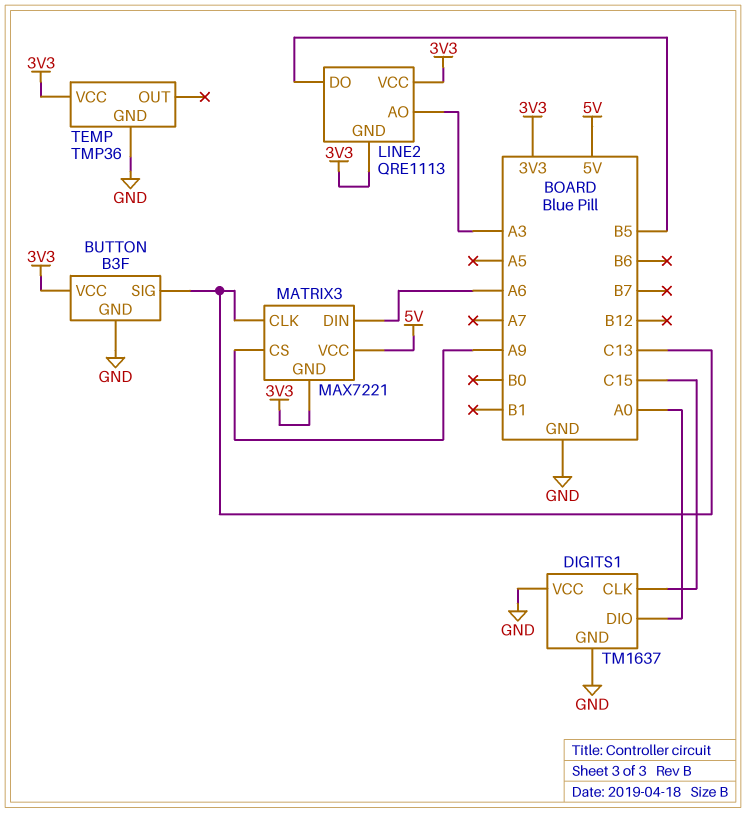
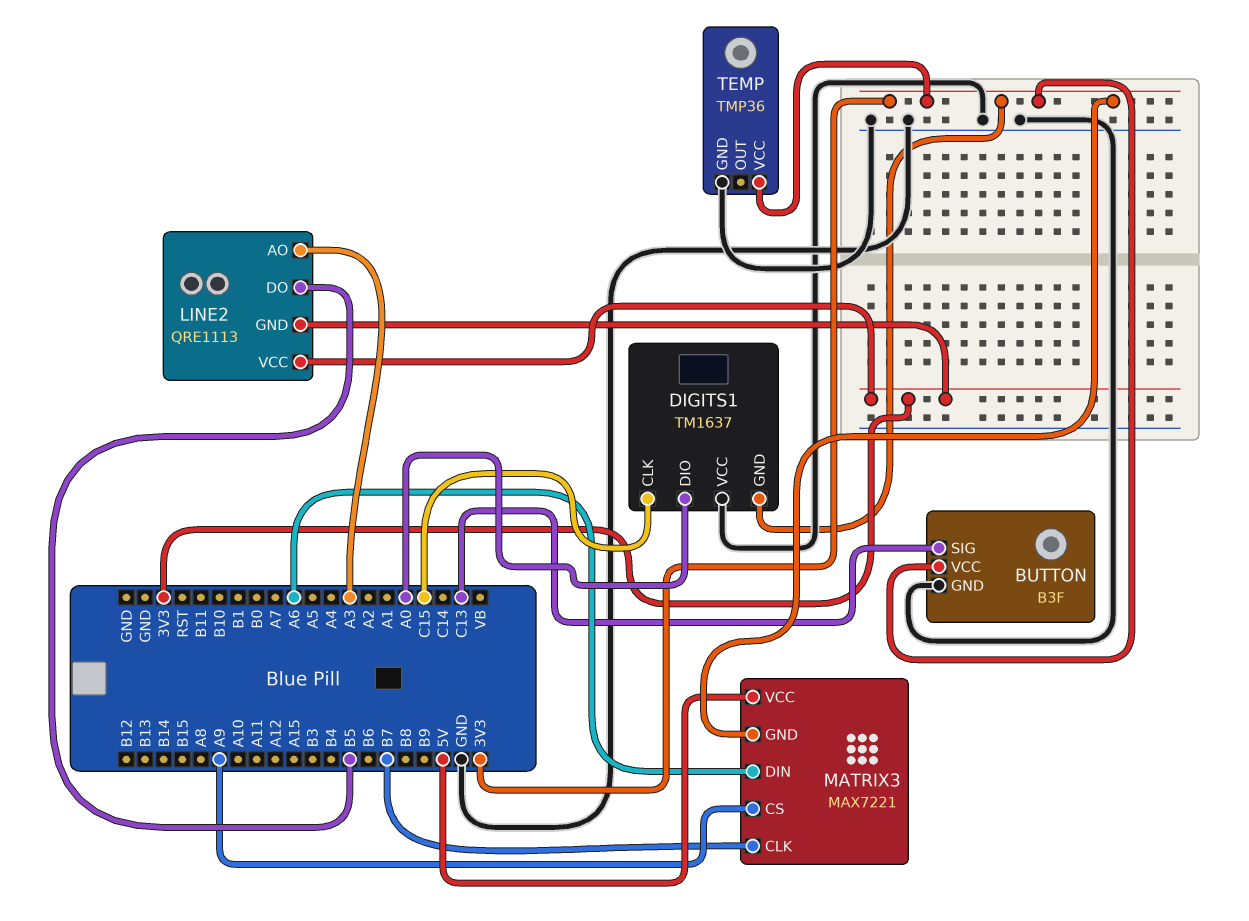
DIGITS1 pin GND: GND -> 3V3
MATRIX3 pin CLK: C13 -> B7

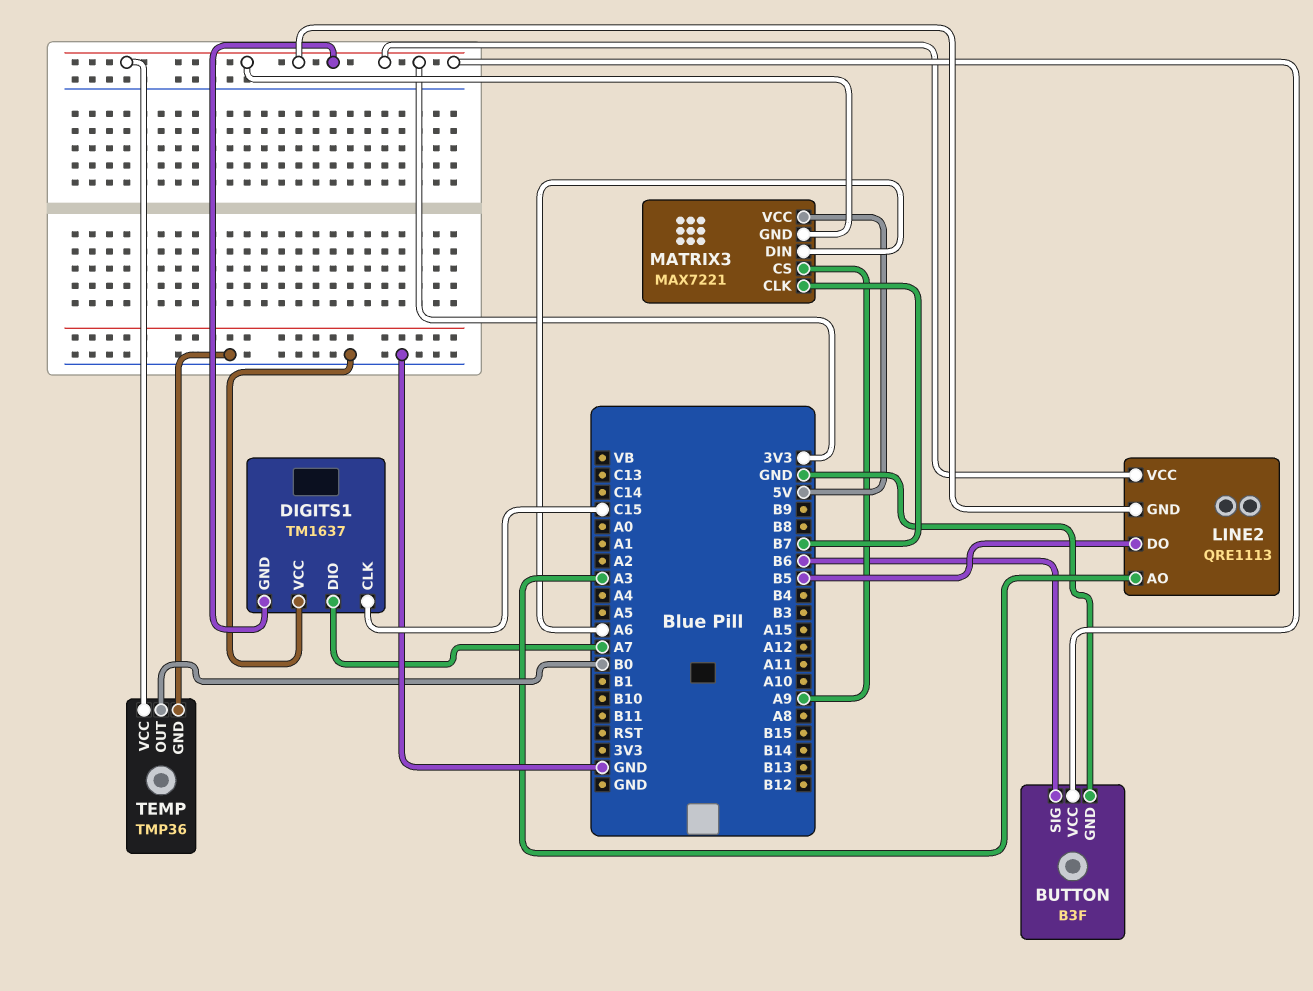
BUTTON pin SIG: C13 -> B6
DIGITS1 pin DIO: A0 -> A7
TEMP pin OUT: none -> B0

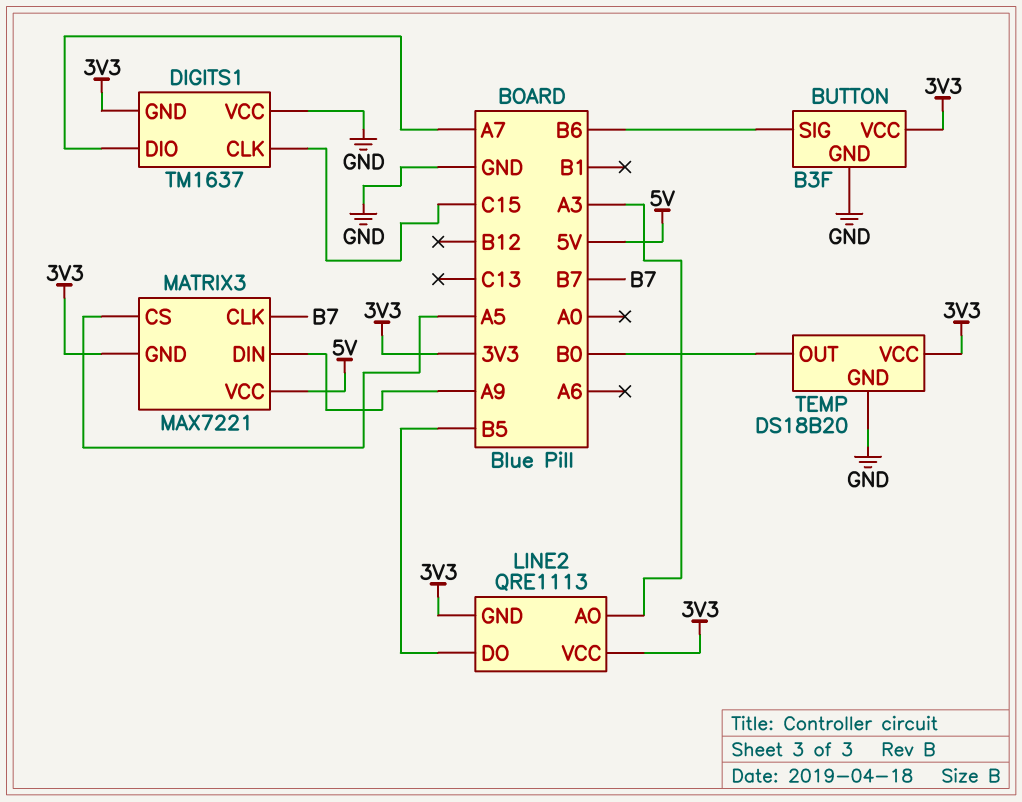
MATRIX3 pin CS: A9 -> A5
MATRIX3 pin DIN: A6 -> A9
TEMP: TMP36 -> DS18B20

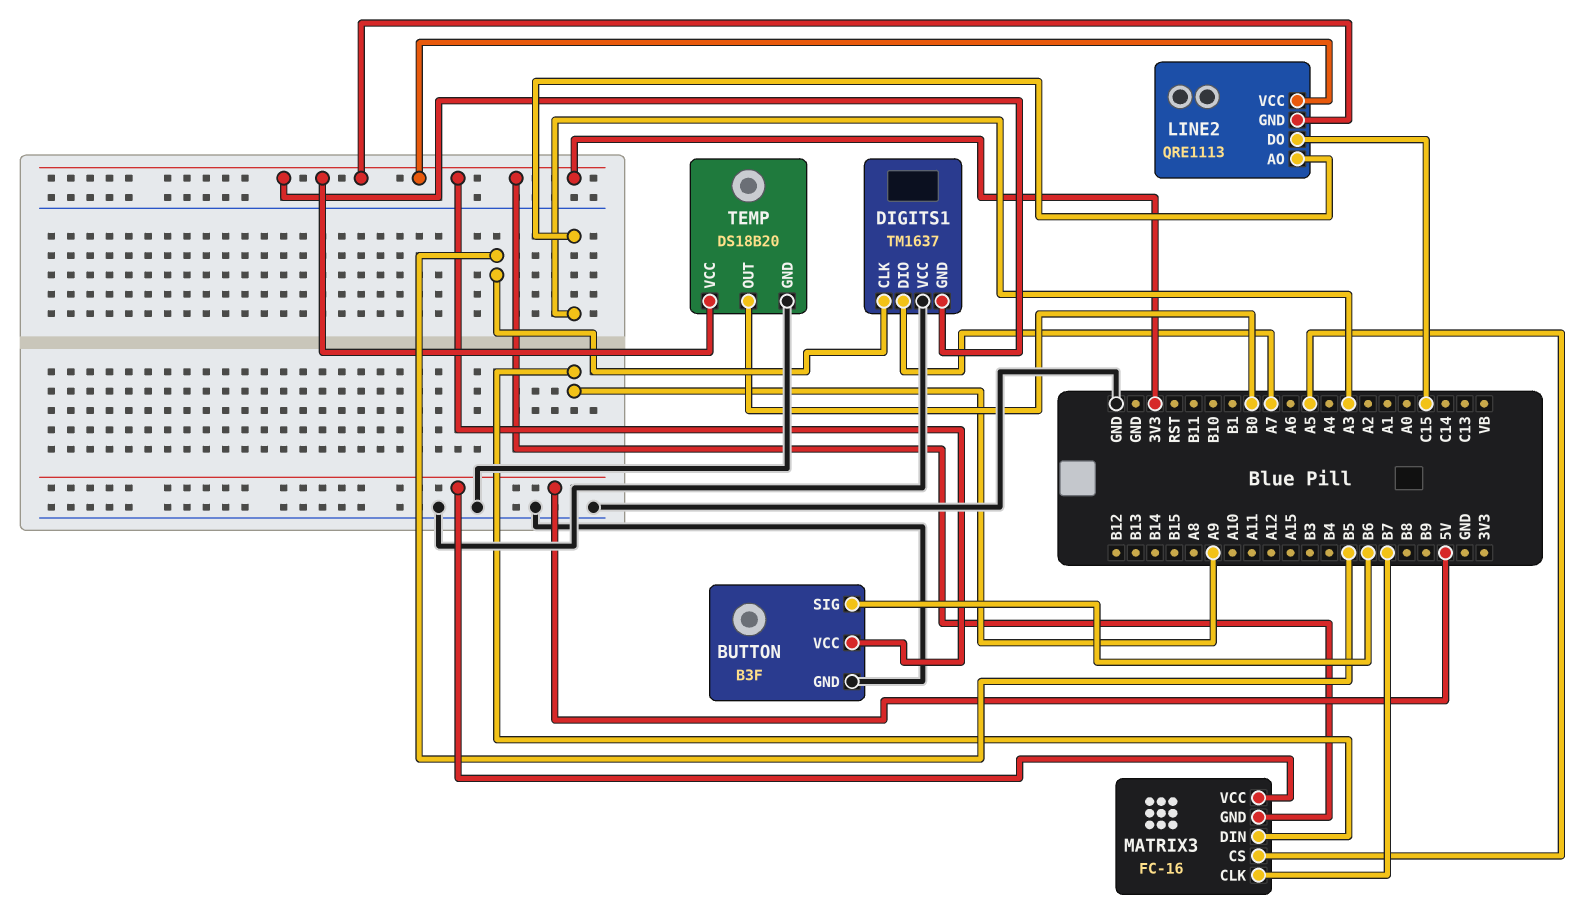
DIGITS1 pin CLK: C15 -> B5
LINE2 pin DO: B5 -> C15
MATRIX3: MAX7221 -> FC-16

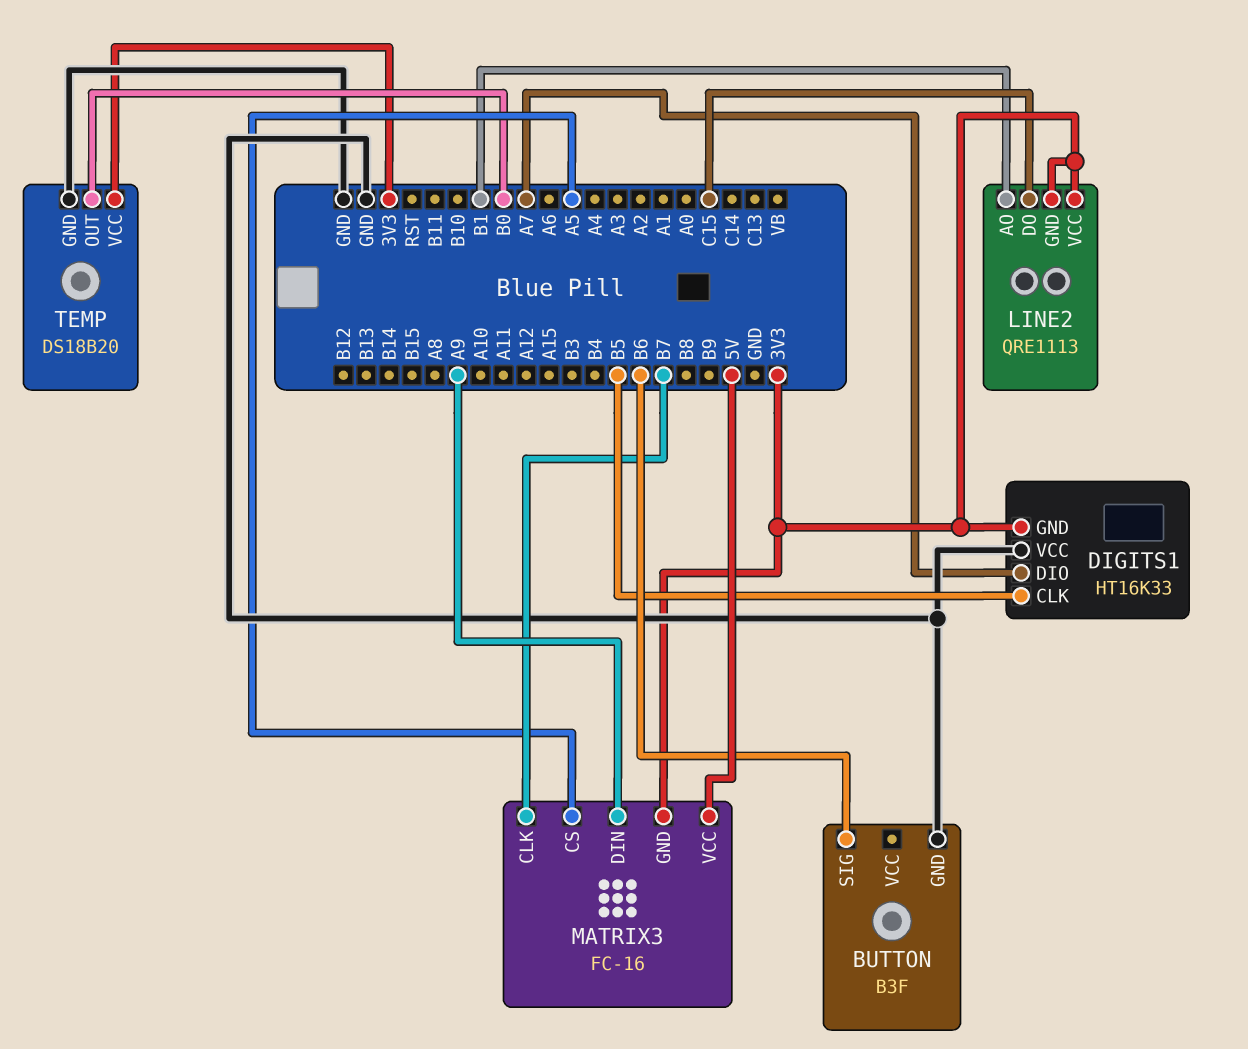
BUTTON pin VCC: 3V3 -> none
DIGITS1: TM1637 -> HT16K33
LINE2 pin AO: A3 -> B1

